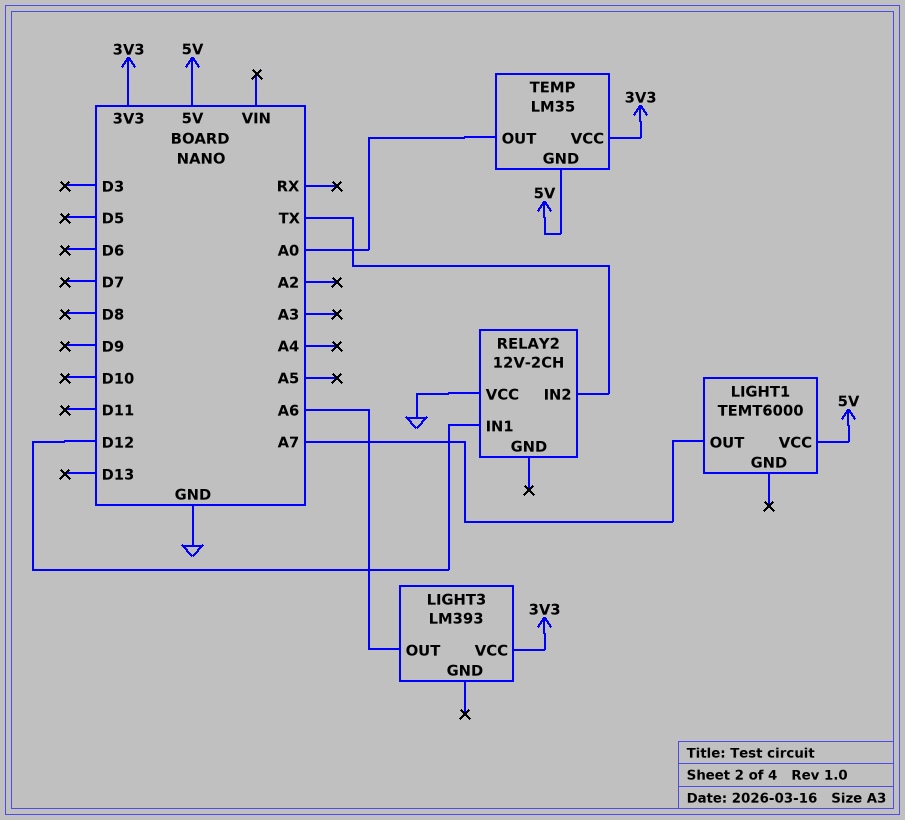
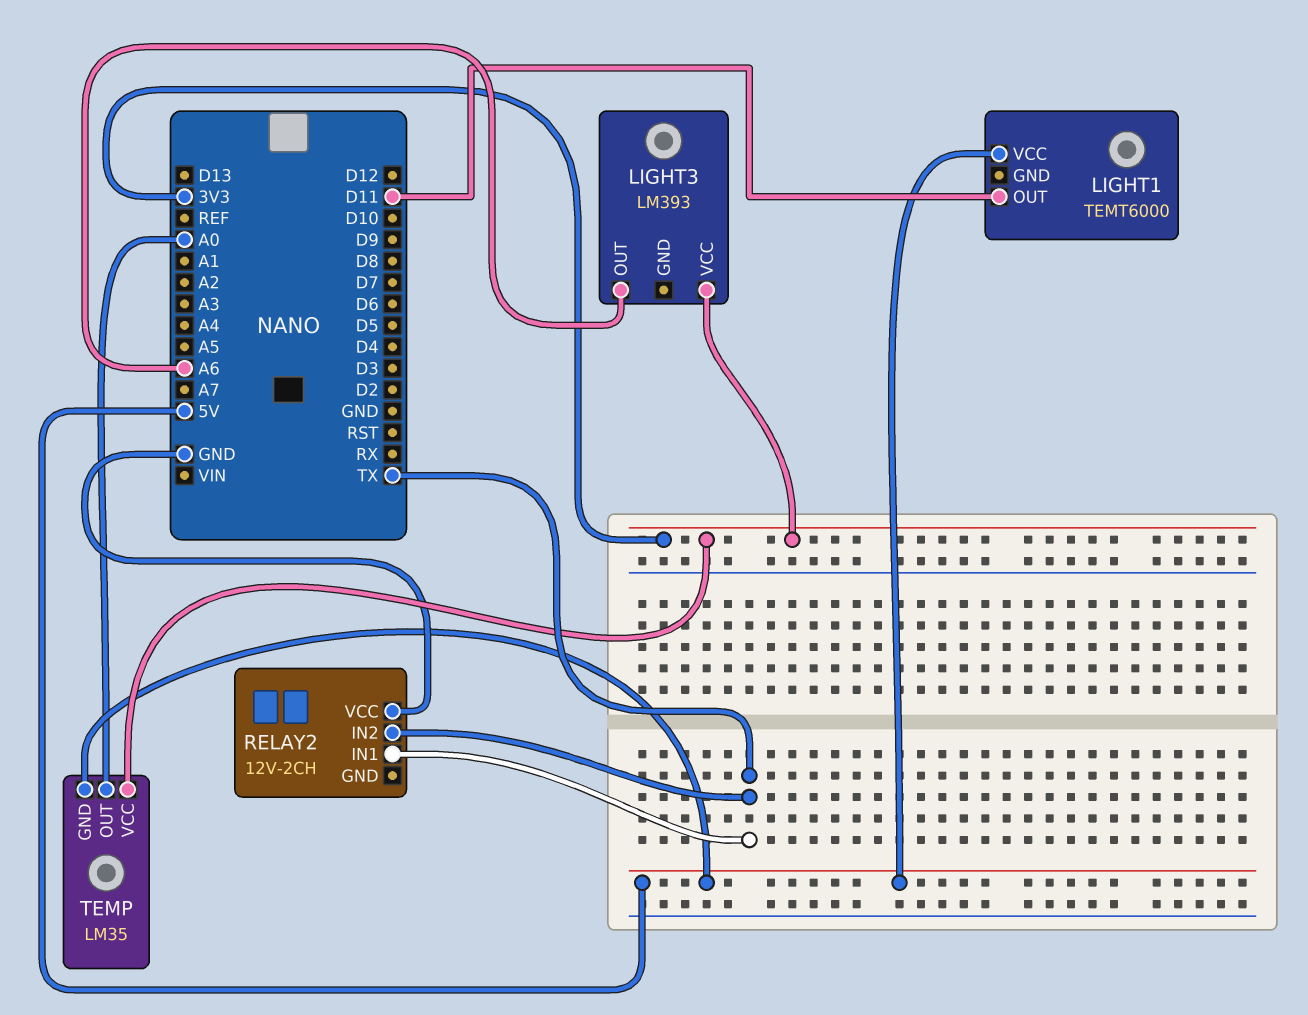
LIGHT1 pin OUT: A7 -> D11
RELAY2 pin IN1: D12 -> TX

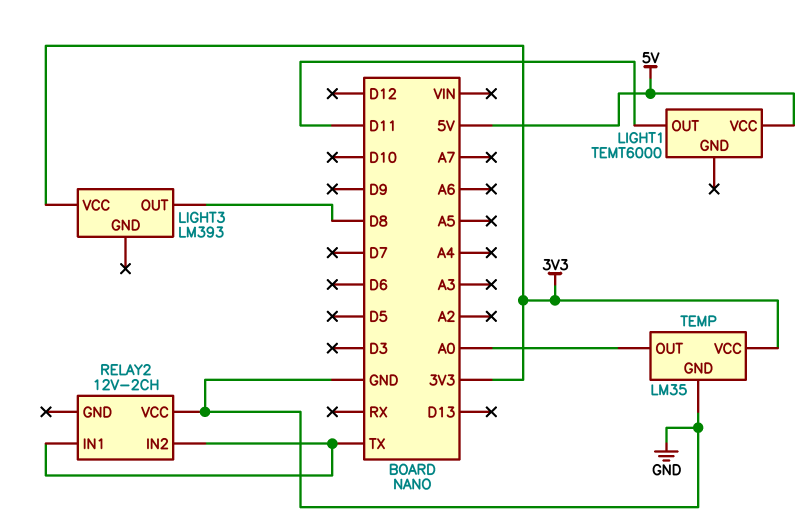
LIGHT3 pin OUT: A6 -> D8
TEMP pin GND: 5V -> GND

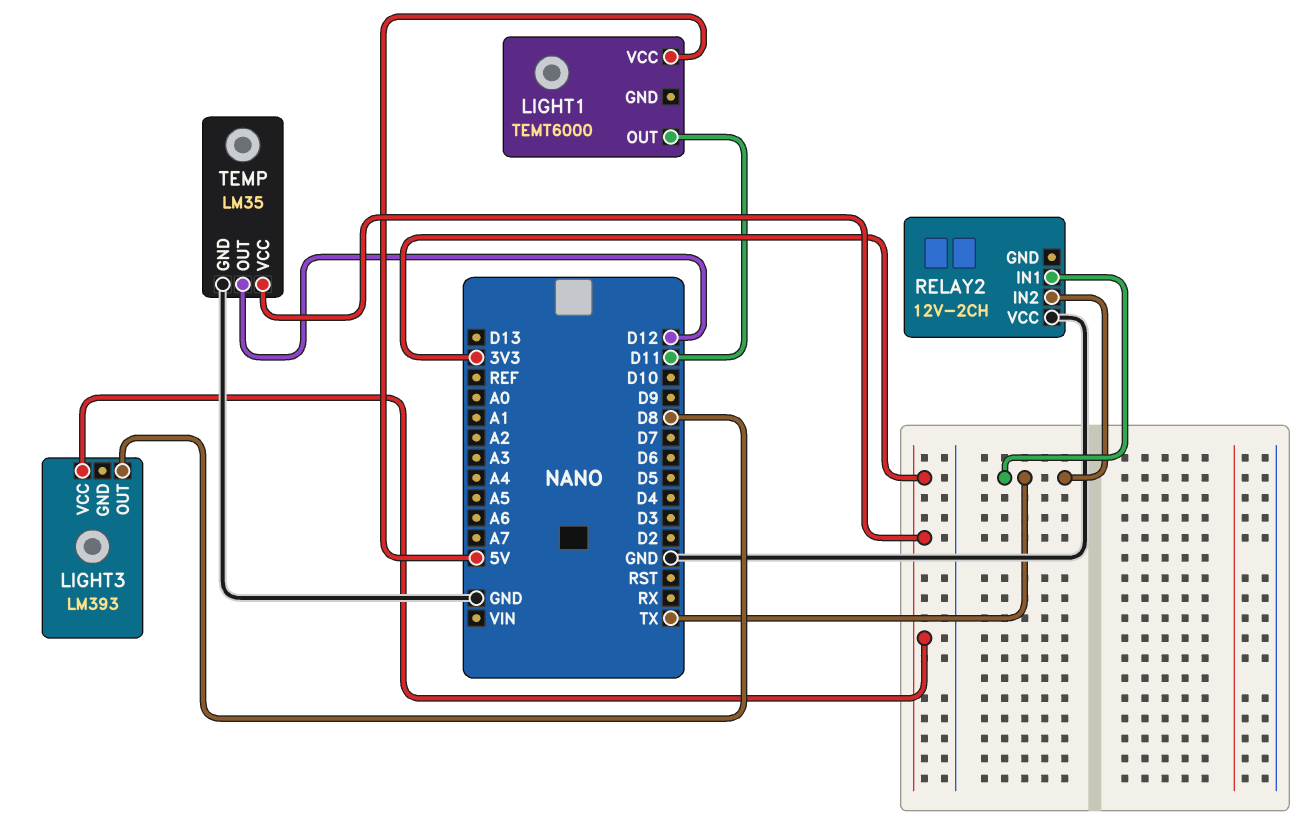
TEMP pin OUT: A0 -> D12

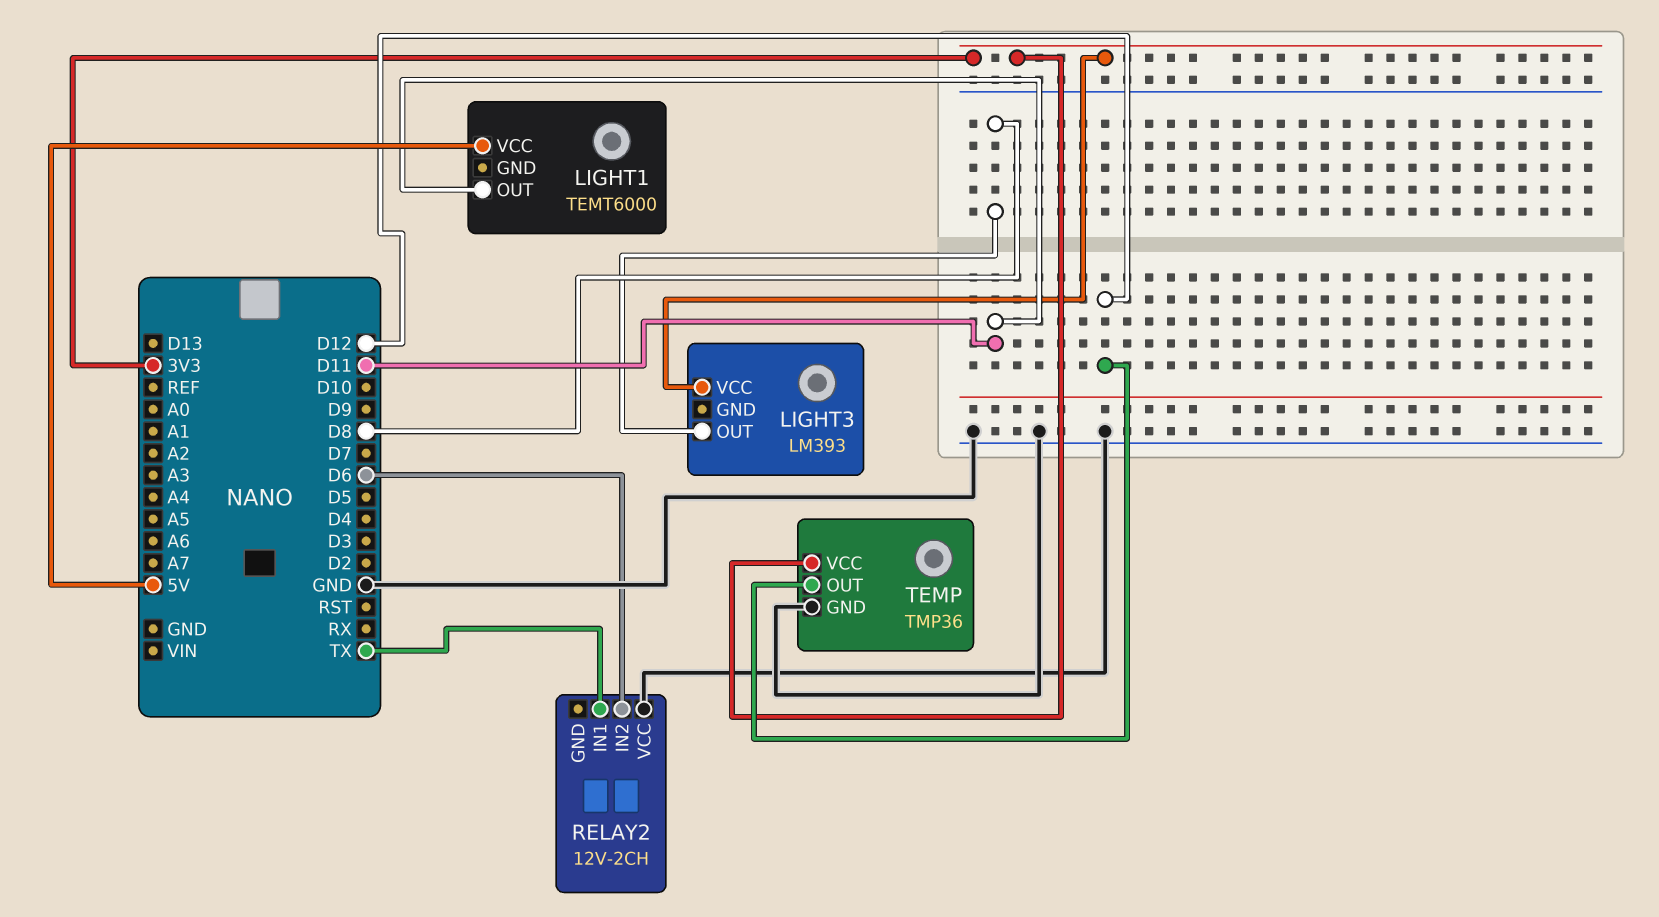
RELAY2 pin IN2: TX -> D6
TEMP: LM35 -> TMP36

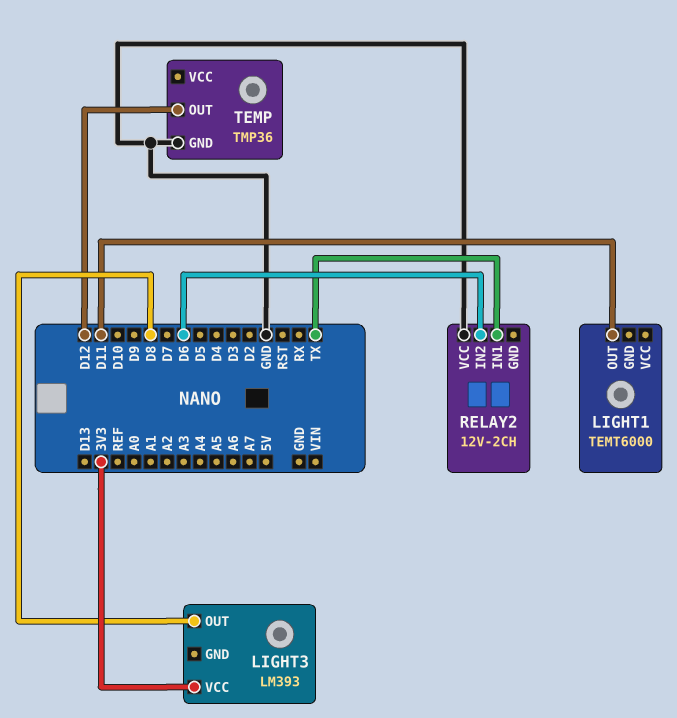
LIGHT1 pin VCC: 5V -> none
TEMP pin VCC: 3V3 -> none

